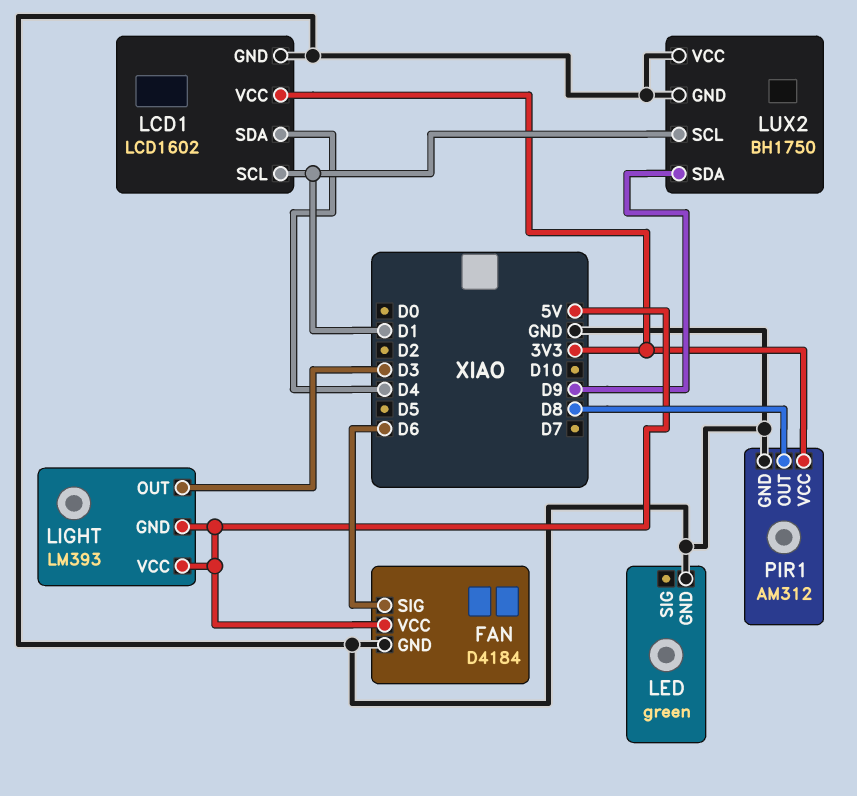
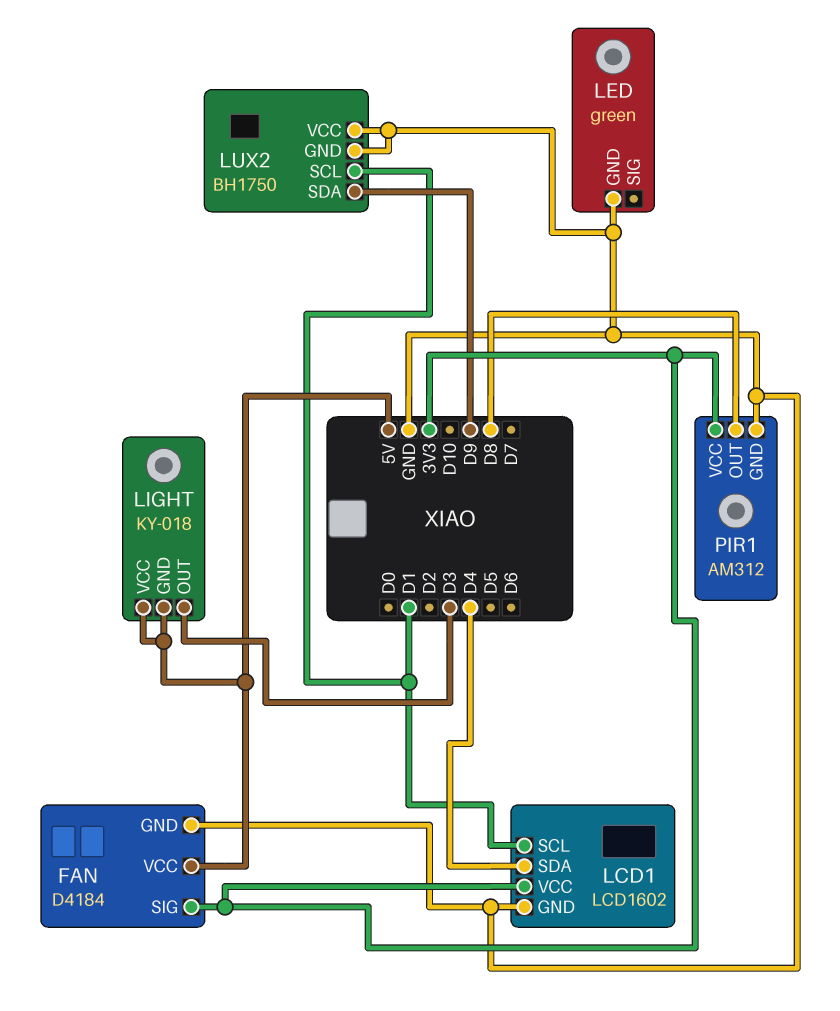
FAN pin SIG: D6 -> 3V3
LIGHT: LM393 -> KY-018

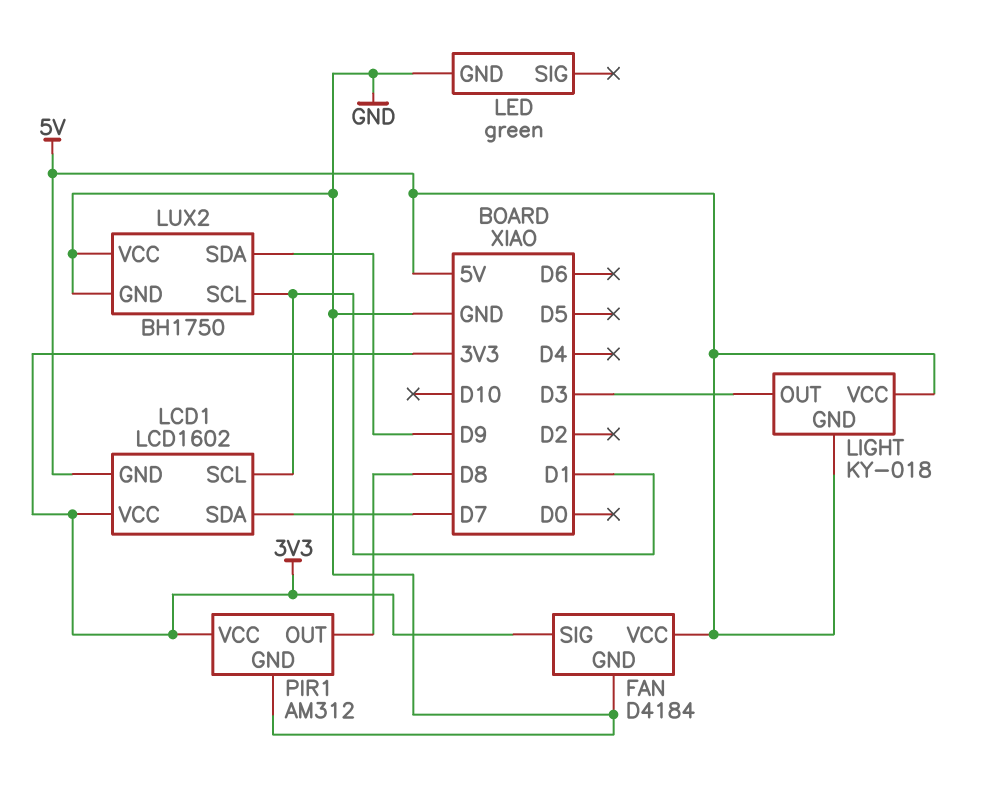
LCD1 pin GND: GND -> 5V
LCD1 pin SDA: D4 -> D7

